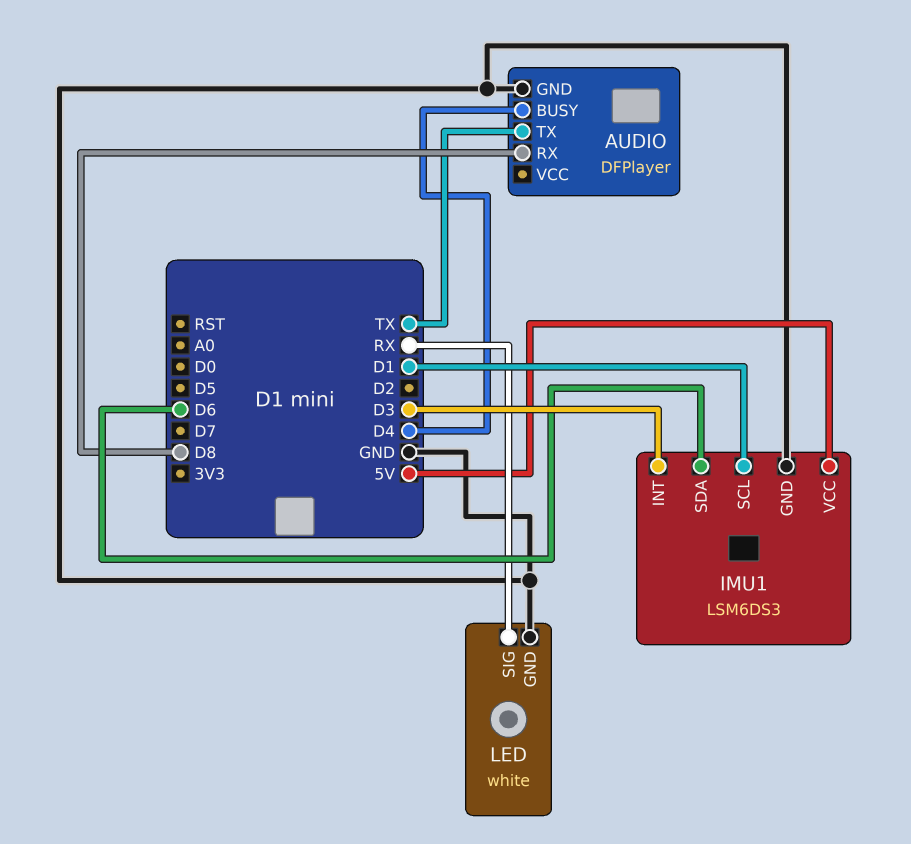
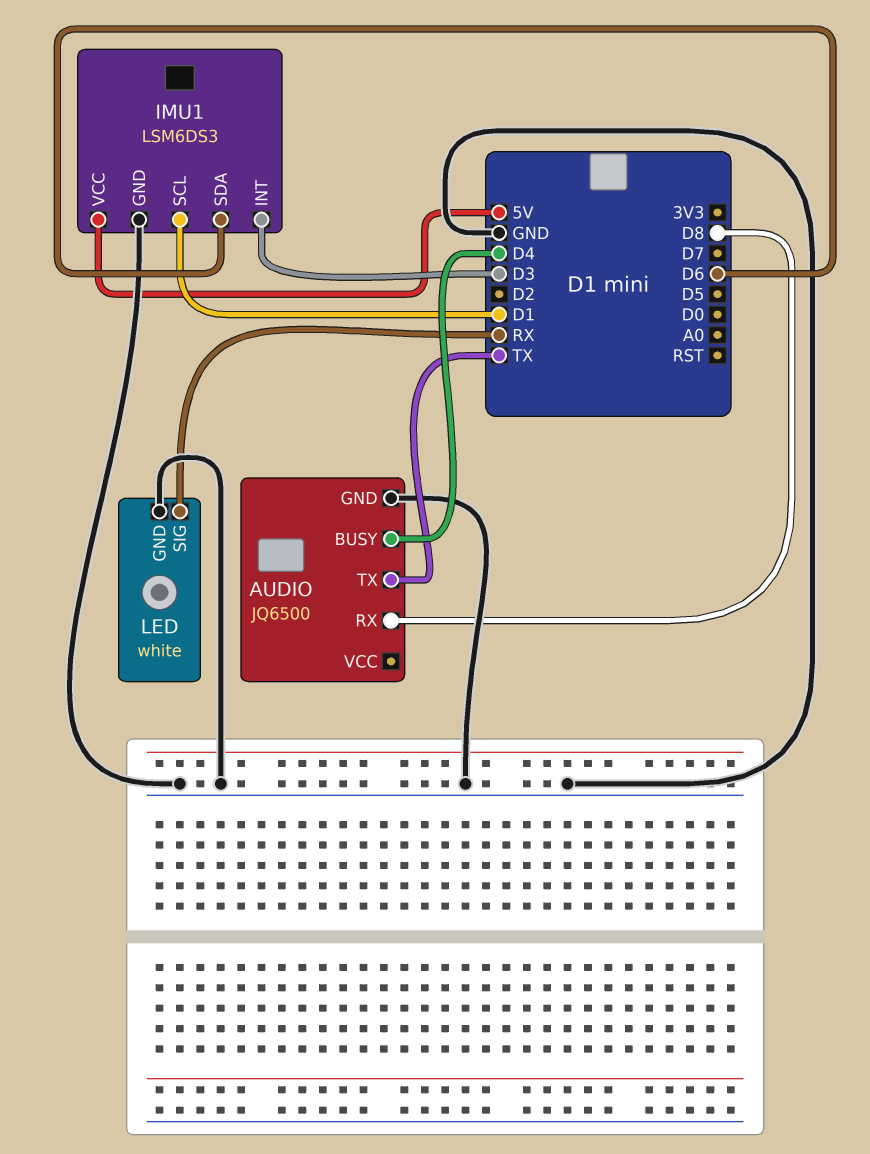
AUDIO: DFPlayer -> JQ6500

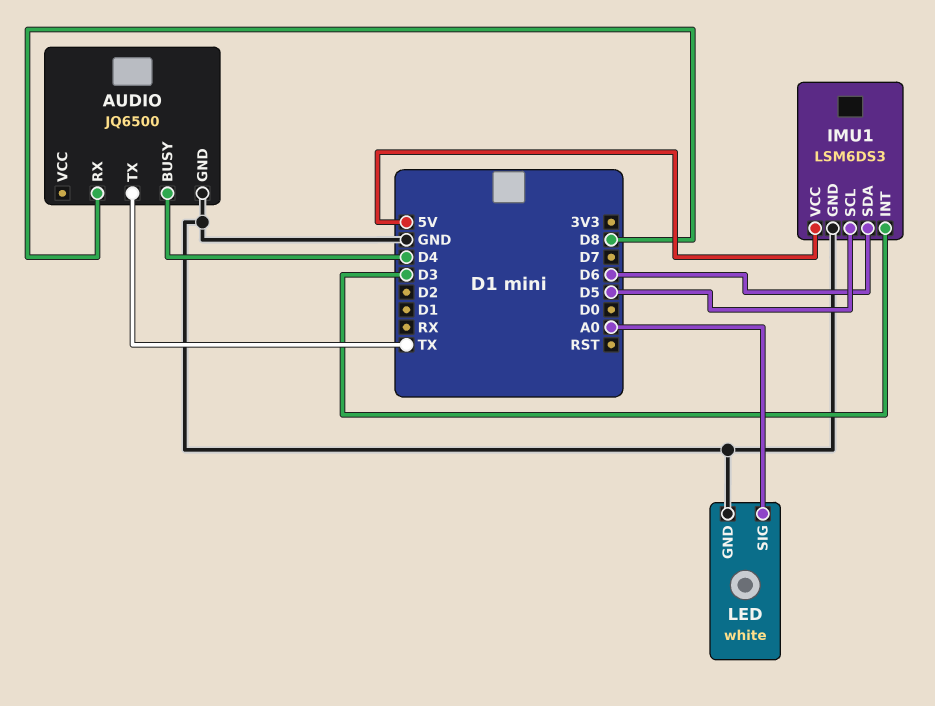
IMU1 pin SCL: D1 -> D5
LED pin SIG: RX -> A0

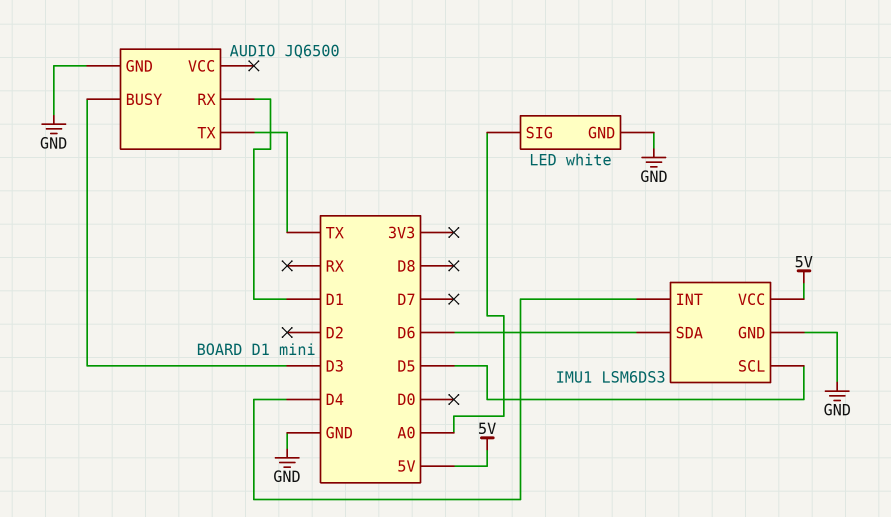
AUDIO pin BUSY: D4 -> D3
AUDIO pin RX: D8 -> D1
IMU1 pin INT: D3 -> D4

